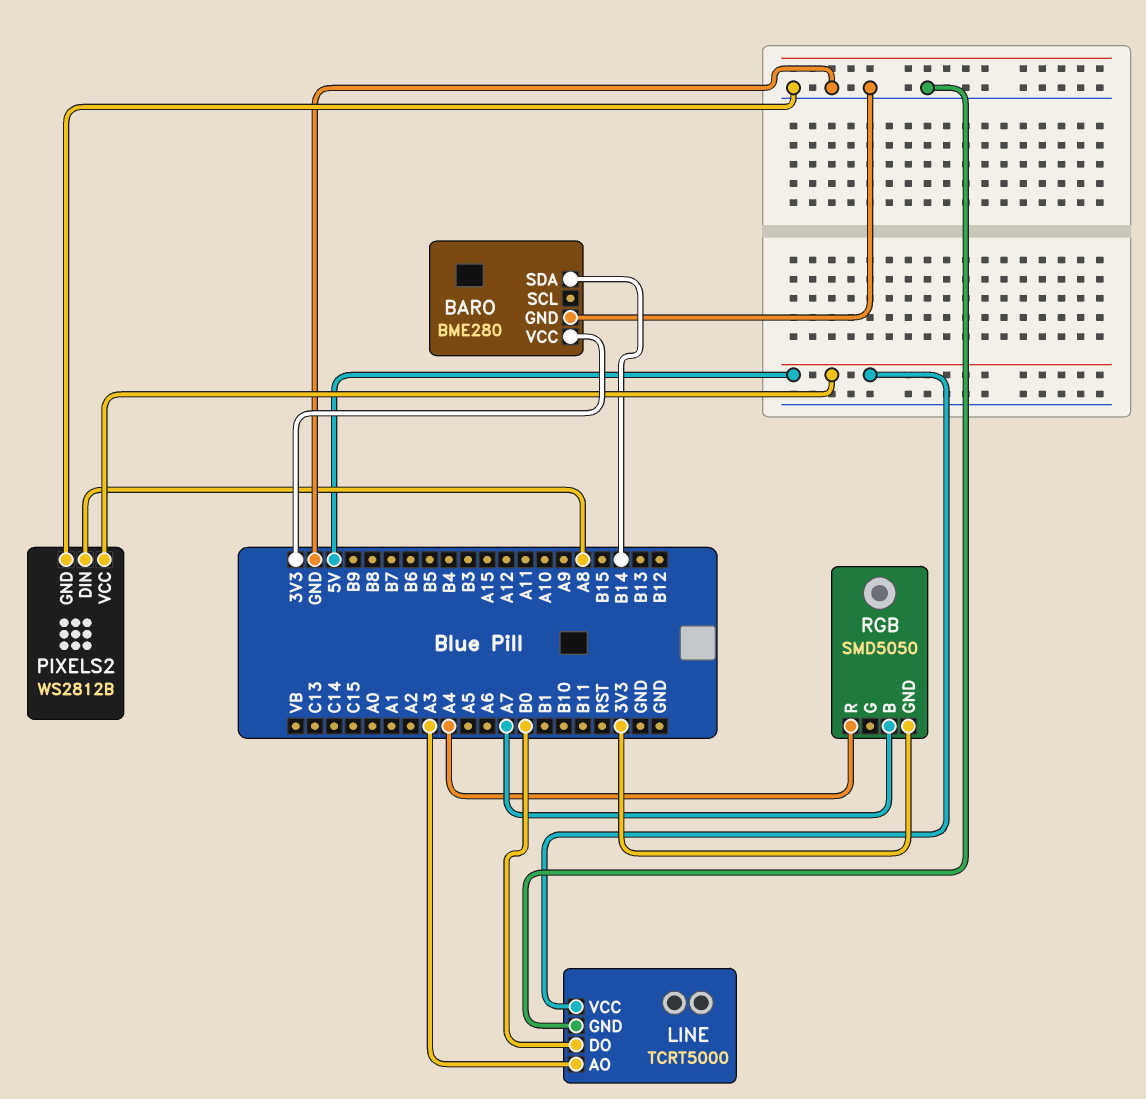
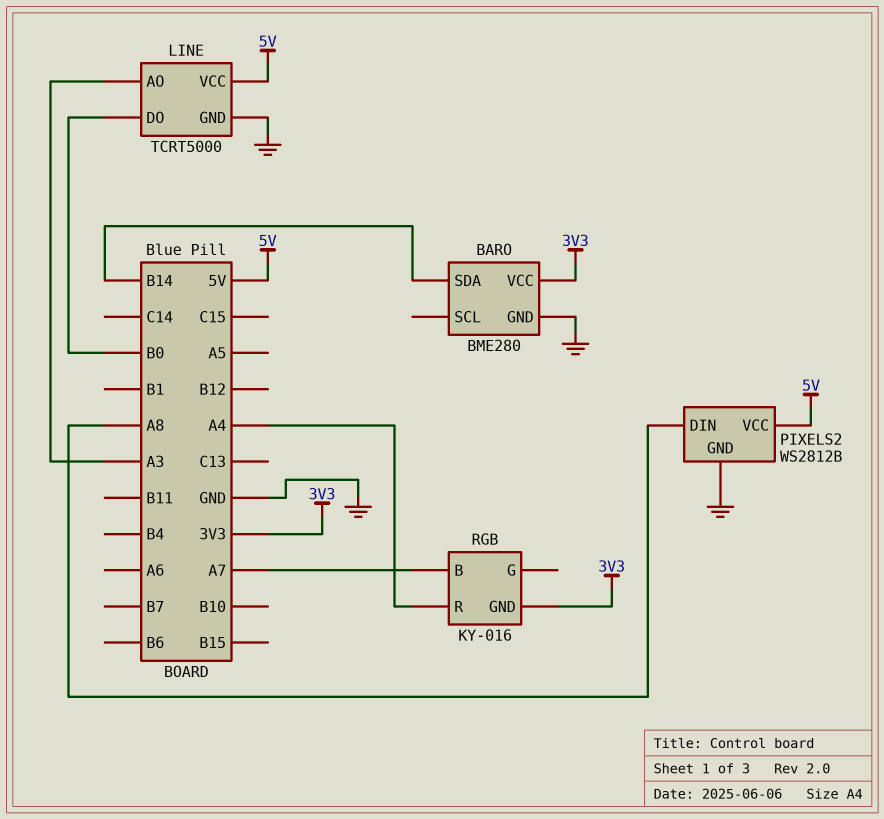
RGB: SMD5050 -> KY-016

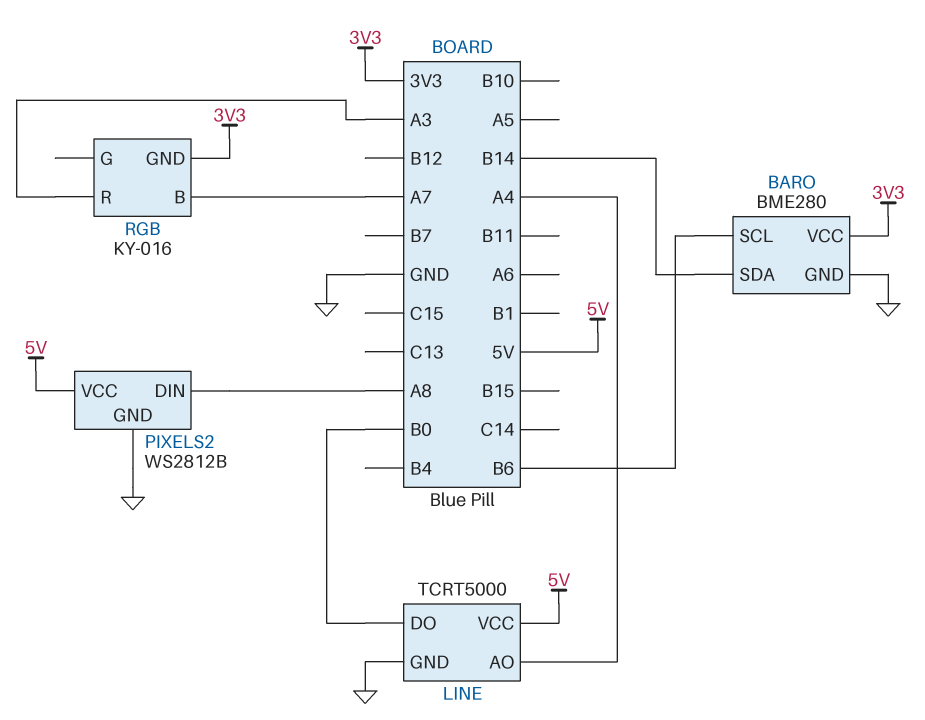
BARO pin SCL: none -> B6
LINE pin AO: A3 -> A4
RGB pin R: A4 -> A3

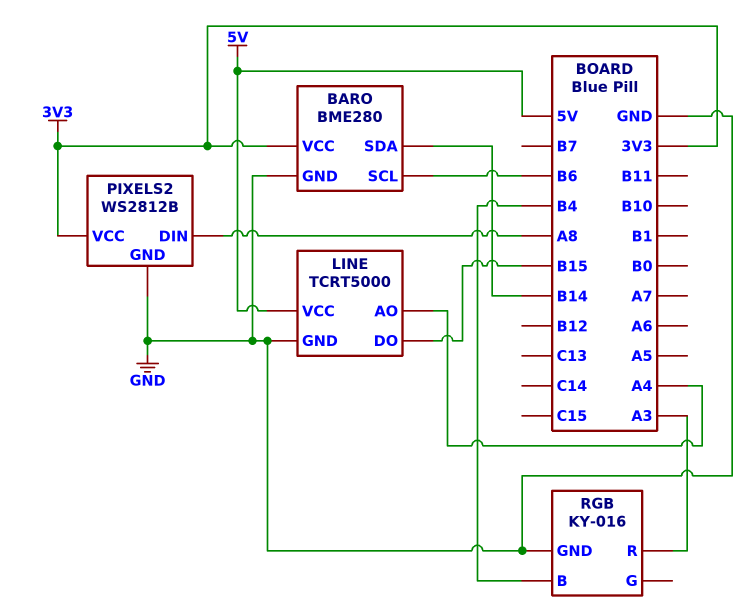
LINE pin DO: B0 -> B15
PIXELS2 pin VCC: 5V -> 3V3
RGB pin B: A7 -> B4
RGB pin GND: 3V3 -> GND

